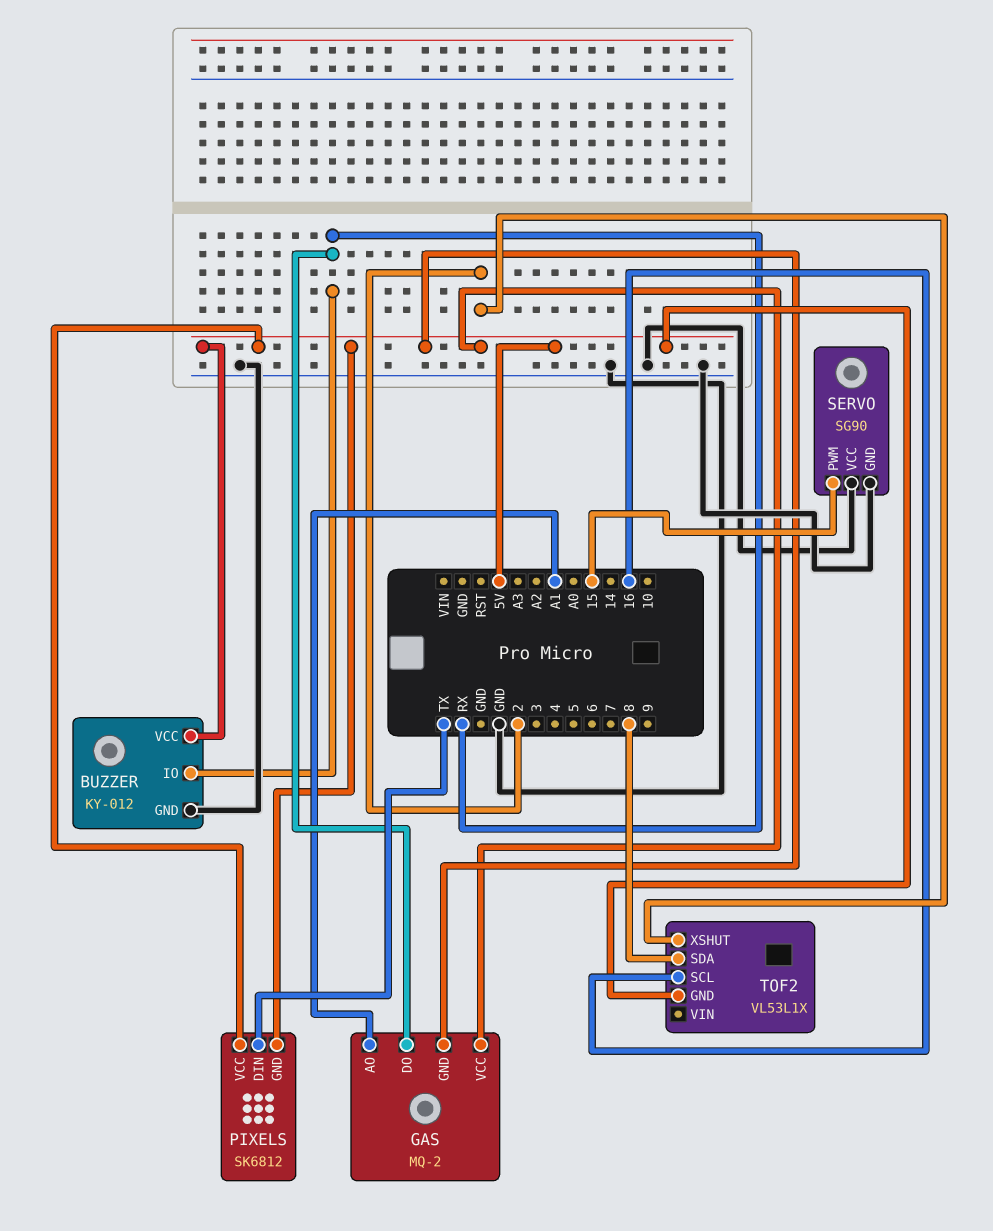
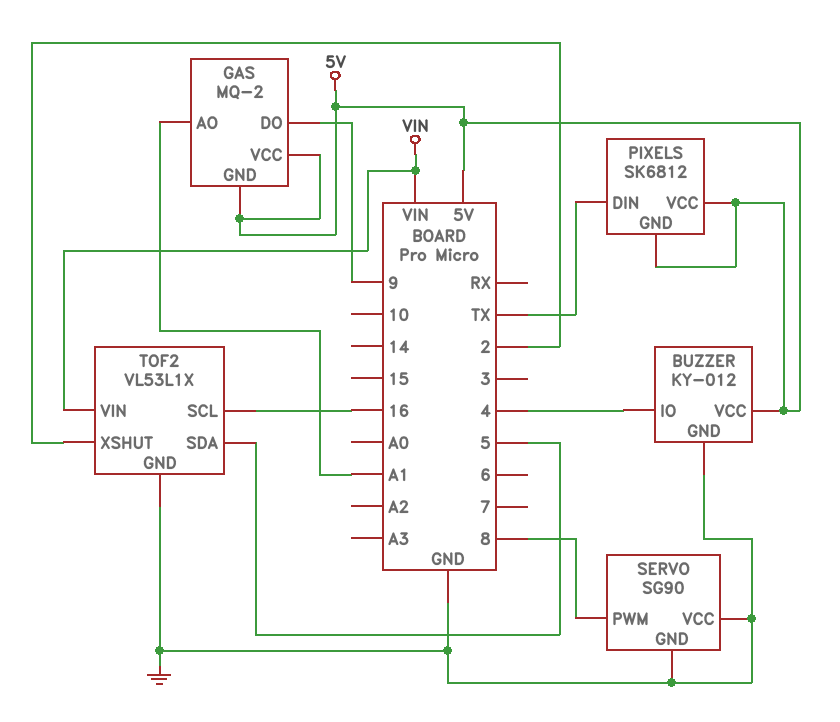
BUZZER pin IO: RX -> 4
GAS pin DO: RX -> 9
SERVO pin PWM: 15 -> 8
TOF2 pin GND: 5V -> GND
TOF2 pin SDA: 8 -> 5
TOF2 pin VIN: none -> VIN

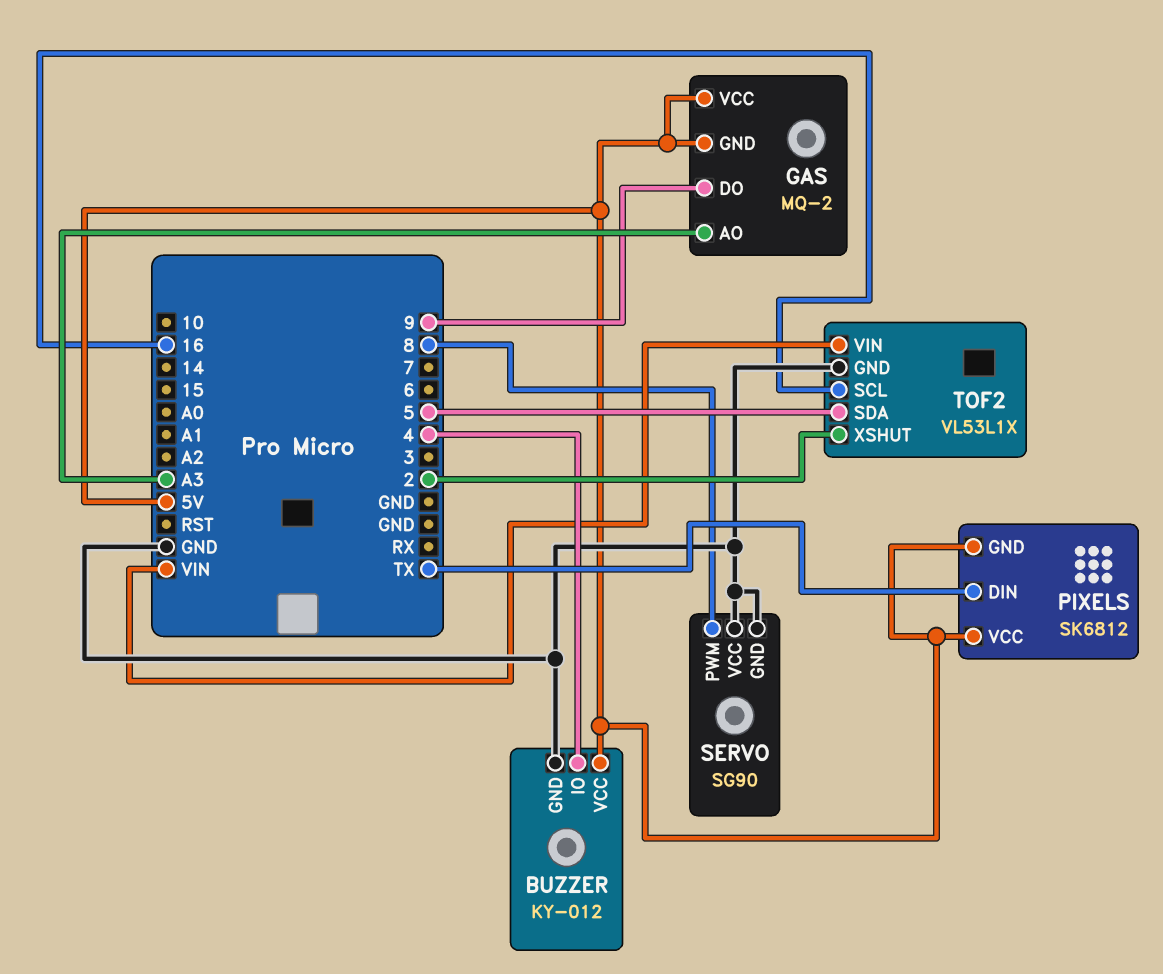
GAS pin AO: A1 -> A3

